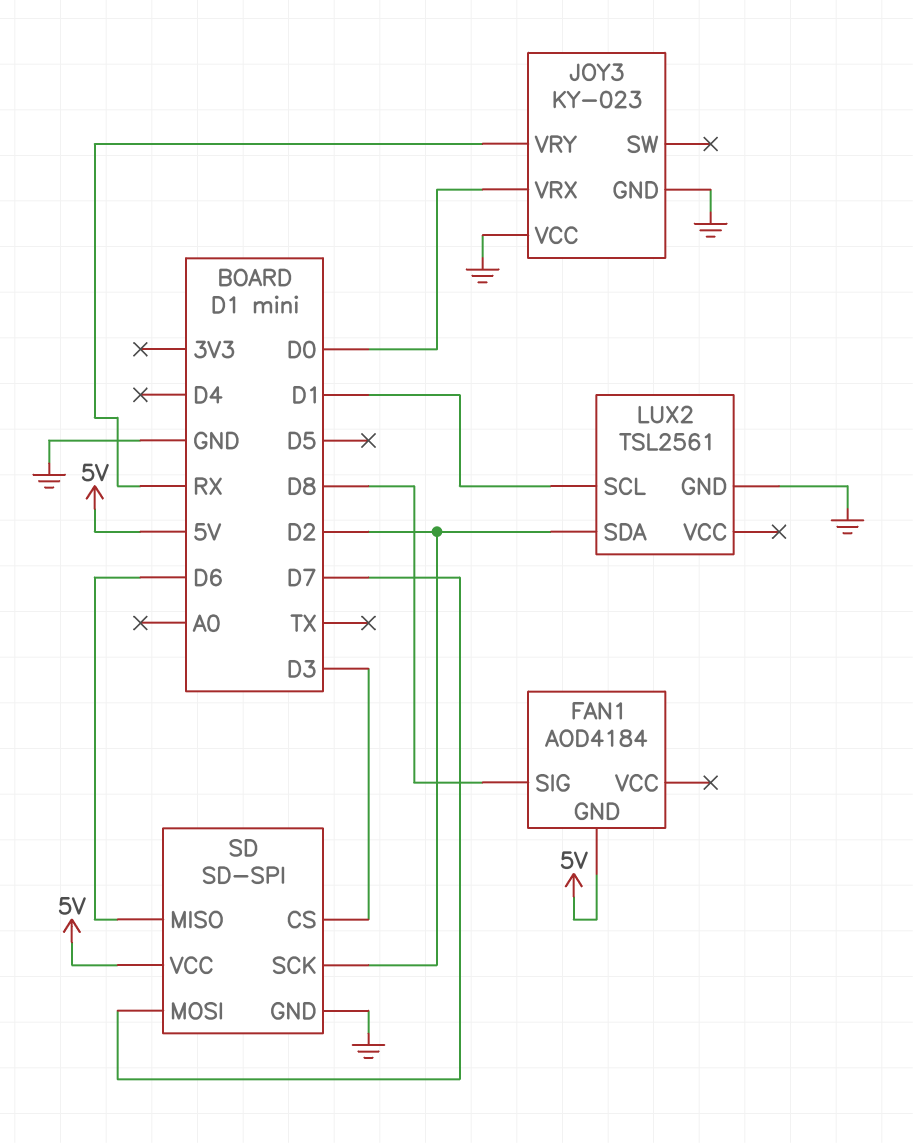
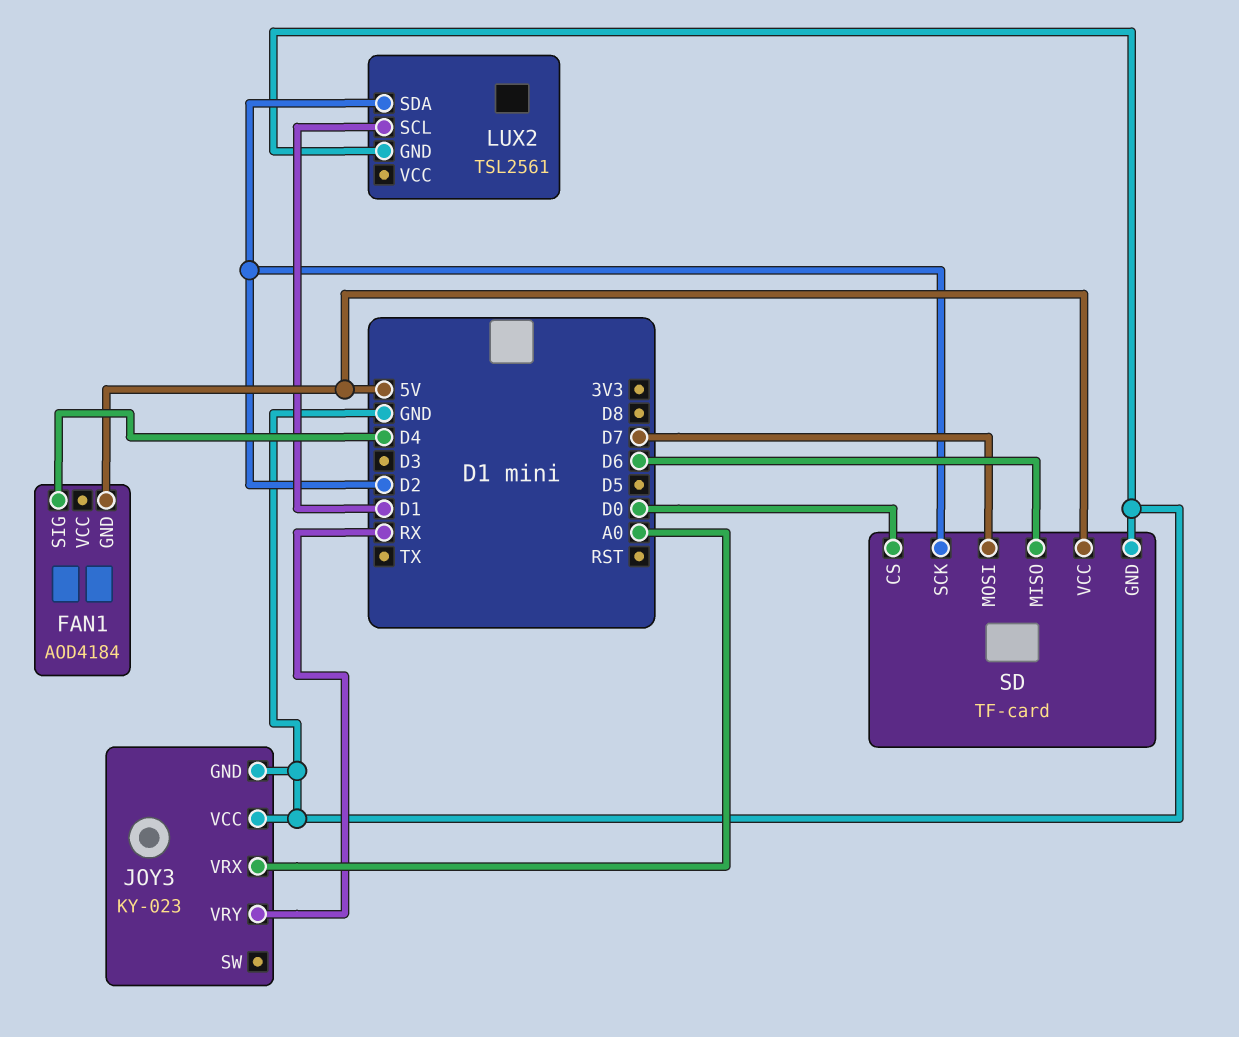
FAN1 pin SIG: D8 -> D4
JOY3 pin VRX: D0 -> A0
SD: SD-SPI -> TF-card
SD pin CS: D3 -> D0

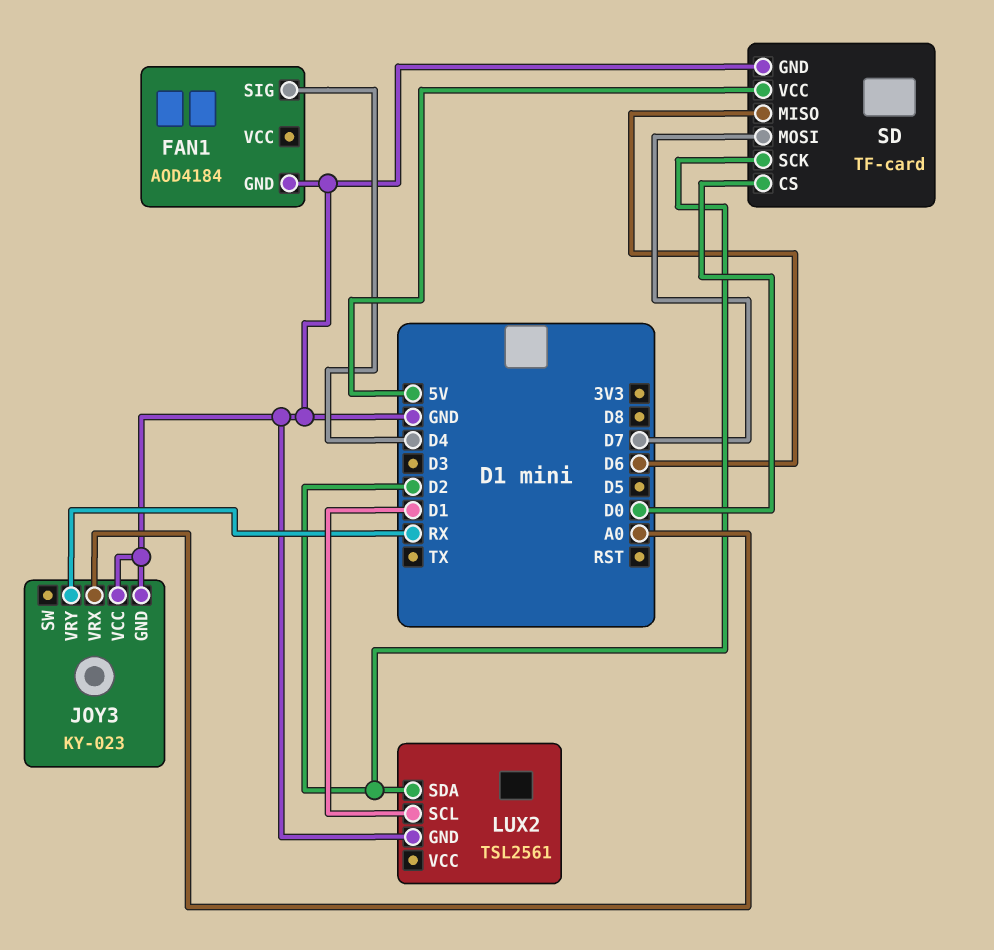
FAN1 pin GND: 5V -> GND

